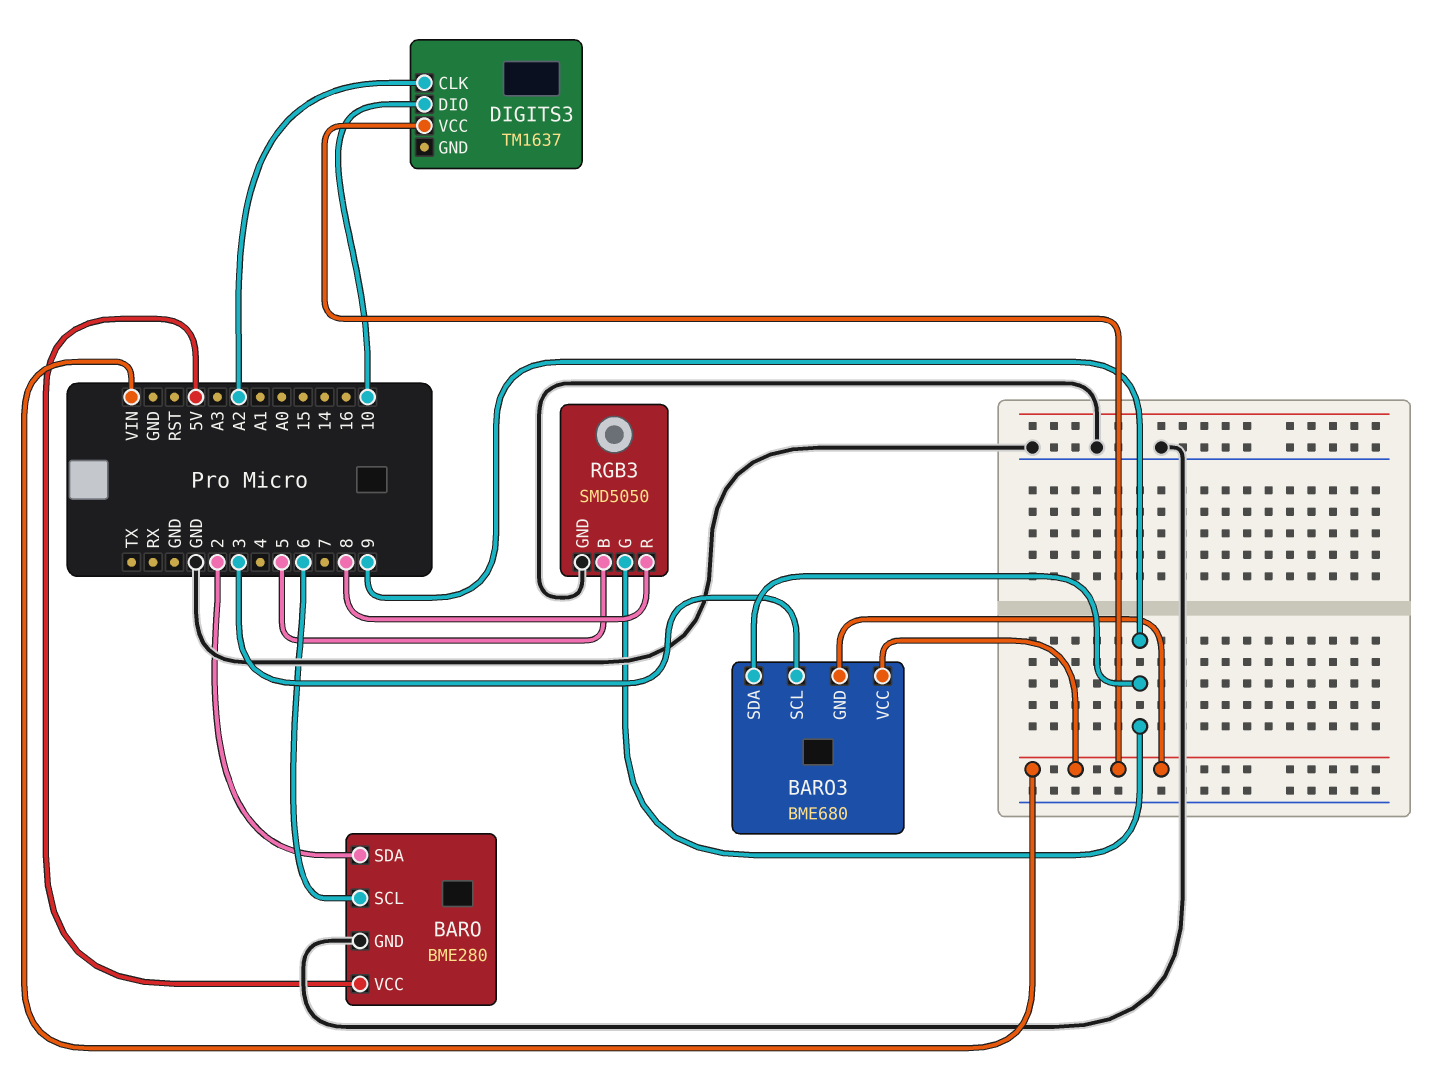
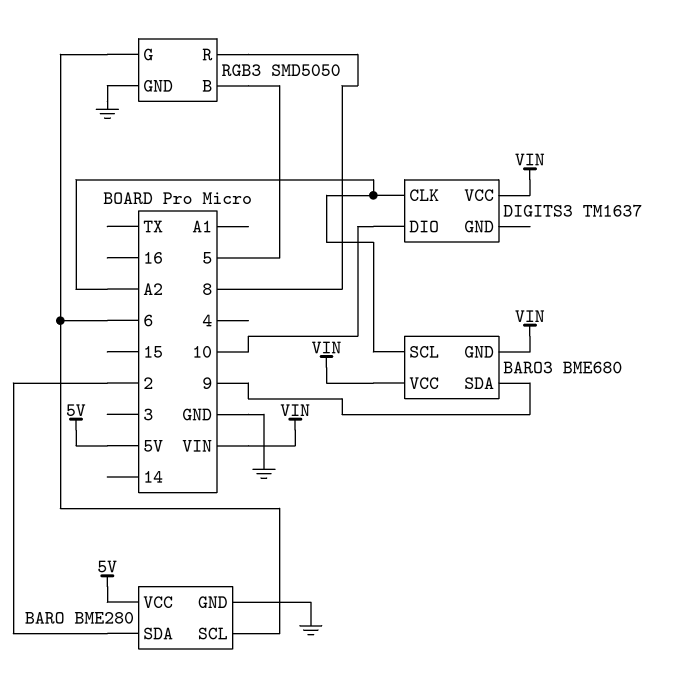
BARO3 pin SCL: 3 -> A2
RGB3 pin G: 9 -> 6

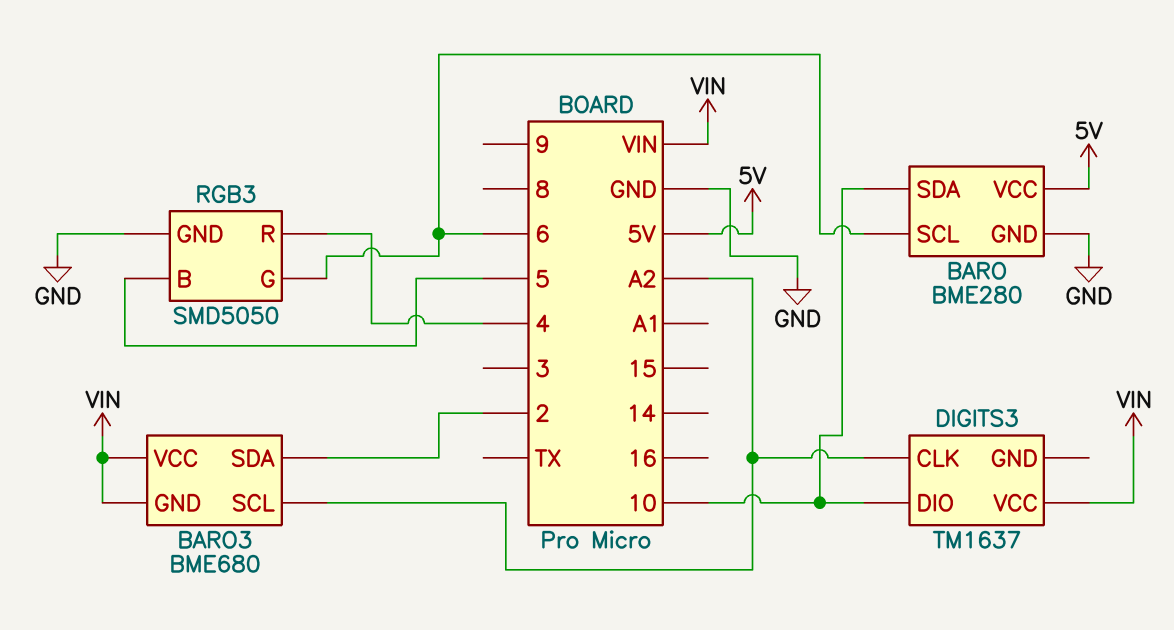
BARO pin SDA: 2 -> 10
BARO3 pin SDA: 9 -> 2
RGB3 pin R: 8 -> 4

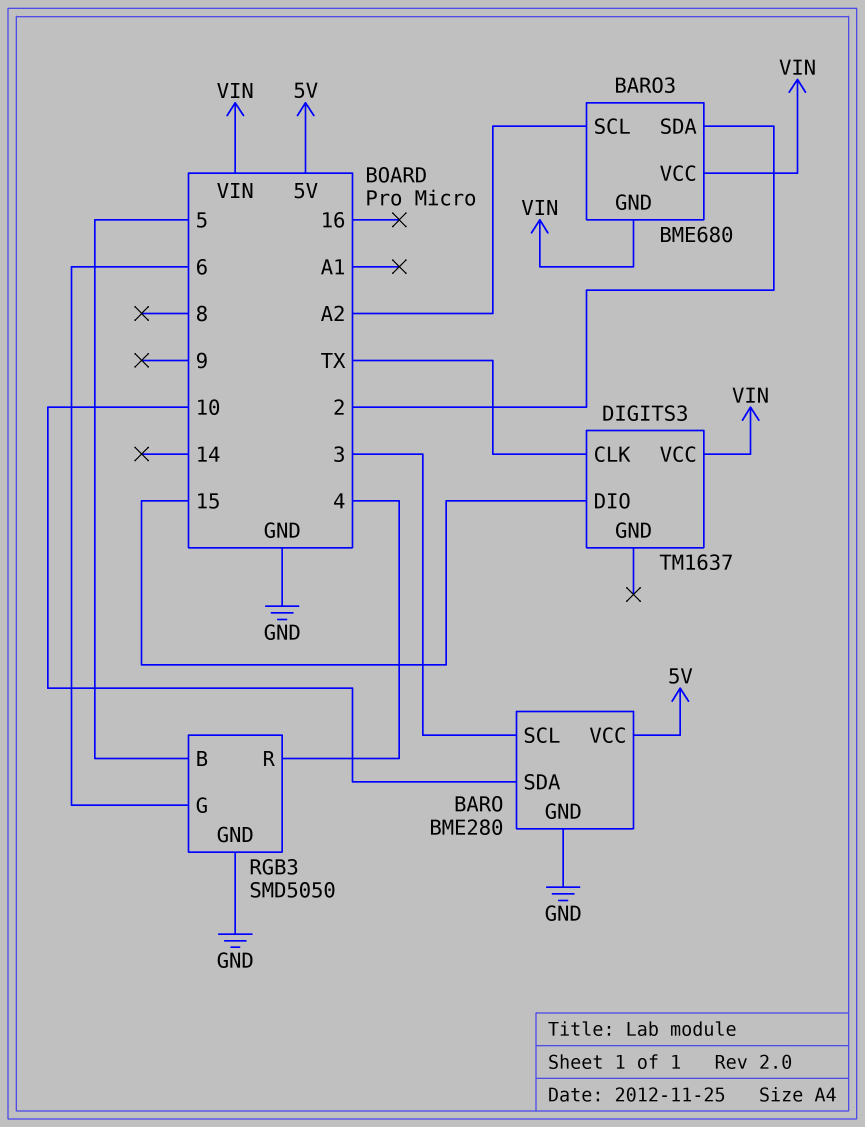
BARO pin SCL: 6 -> 3
DIGITS3 pin CLK: A2 -> TX
DIGITS3 pin DIO: 10 -> 15

